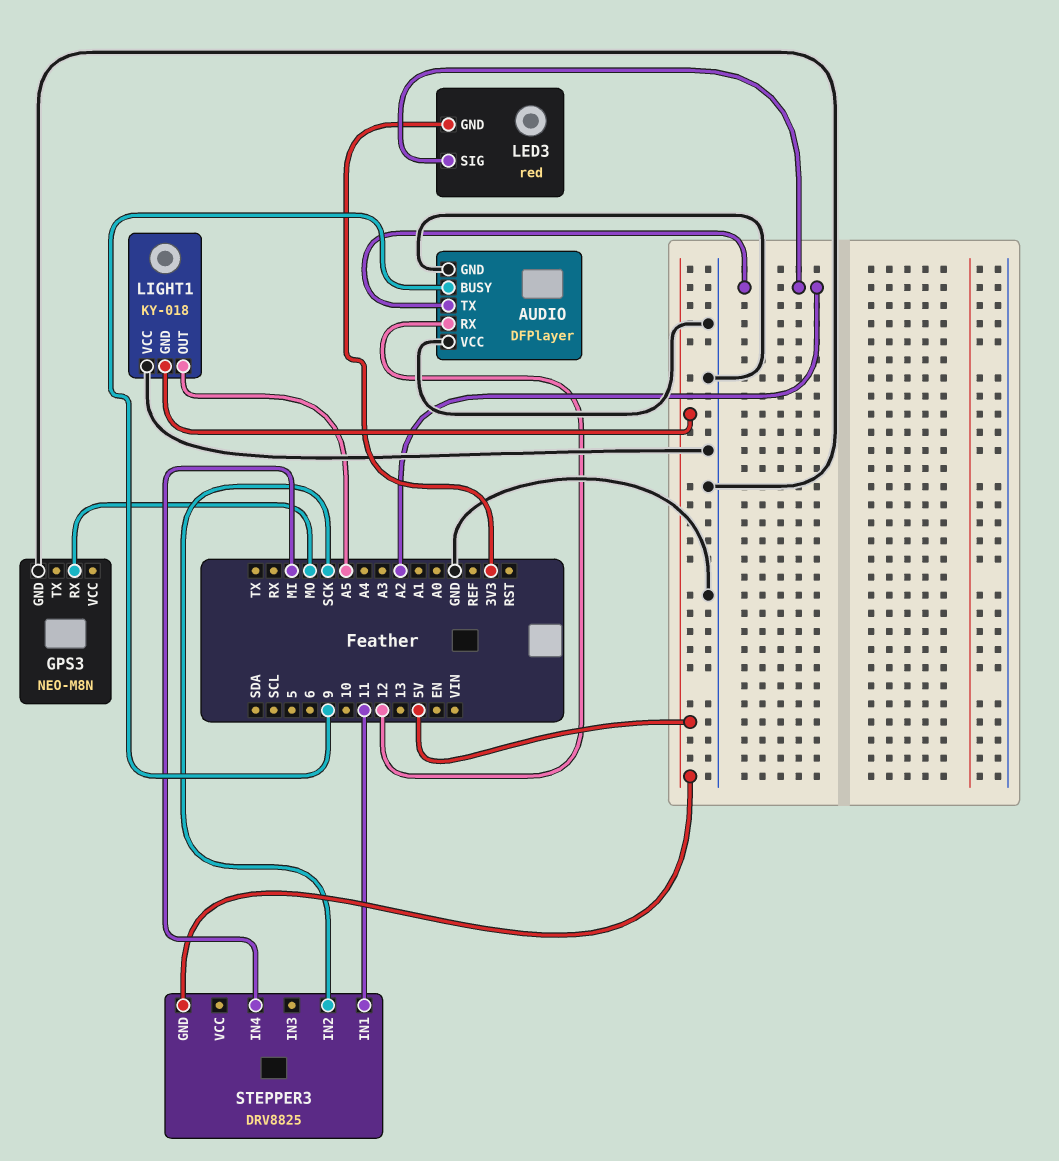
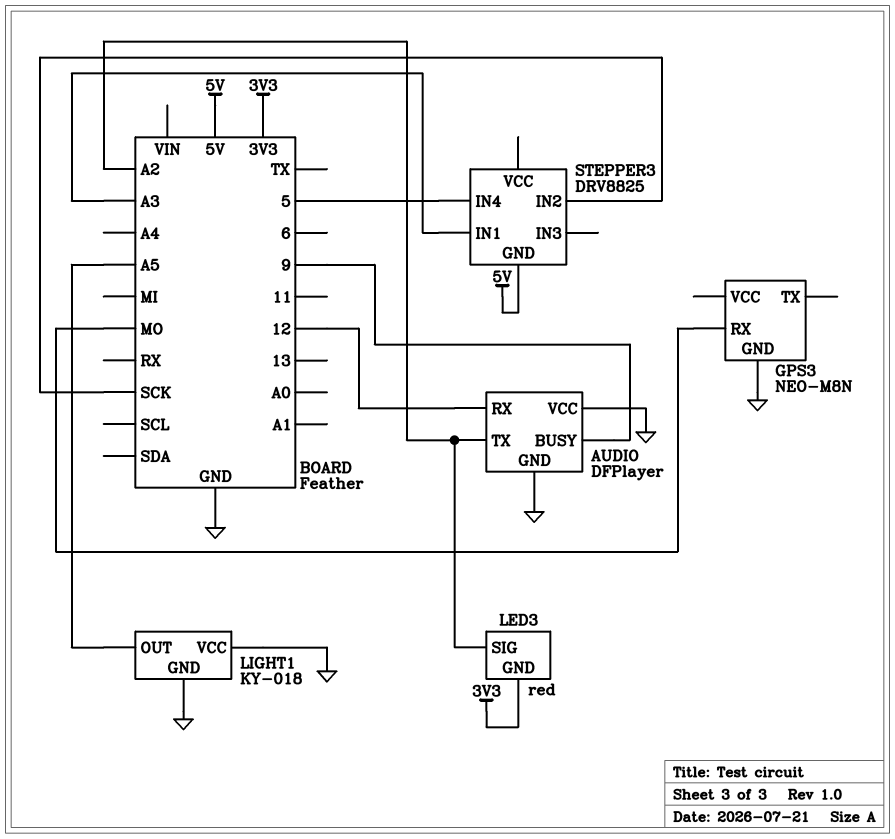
LIGHT1 pin GND: 5V -> GND
STEPPER3 pin IN1: 11 -> A3
STEPPER3 pin IN4: MI -> 5

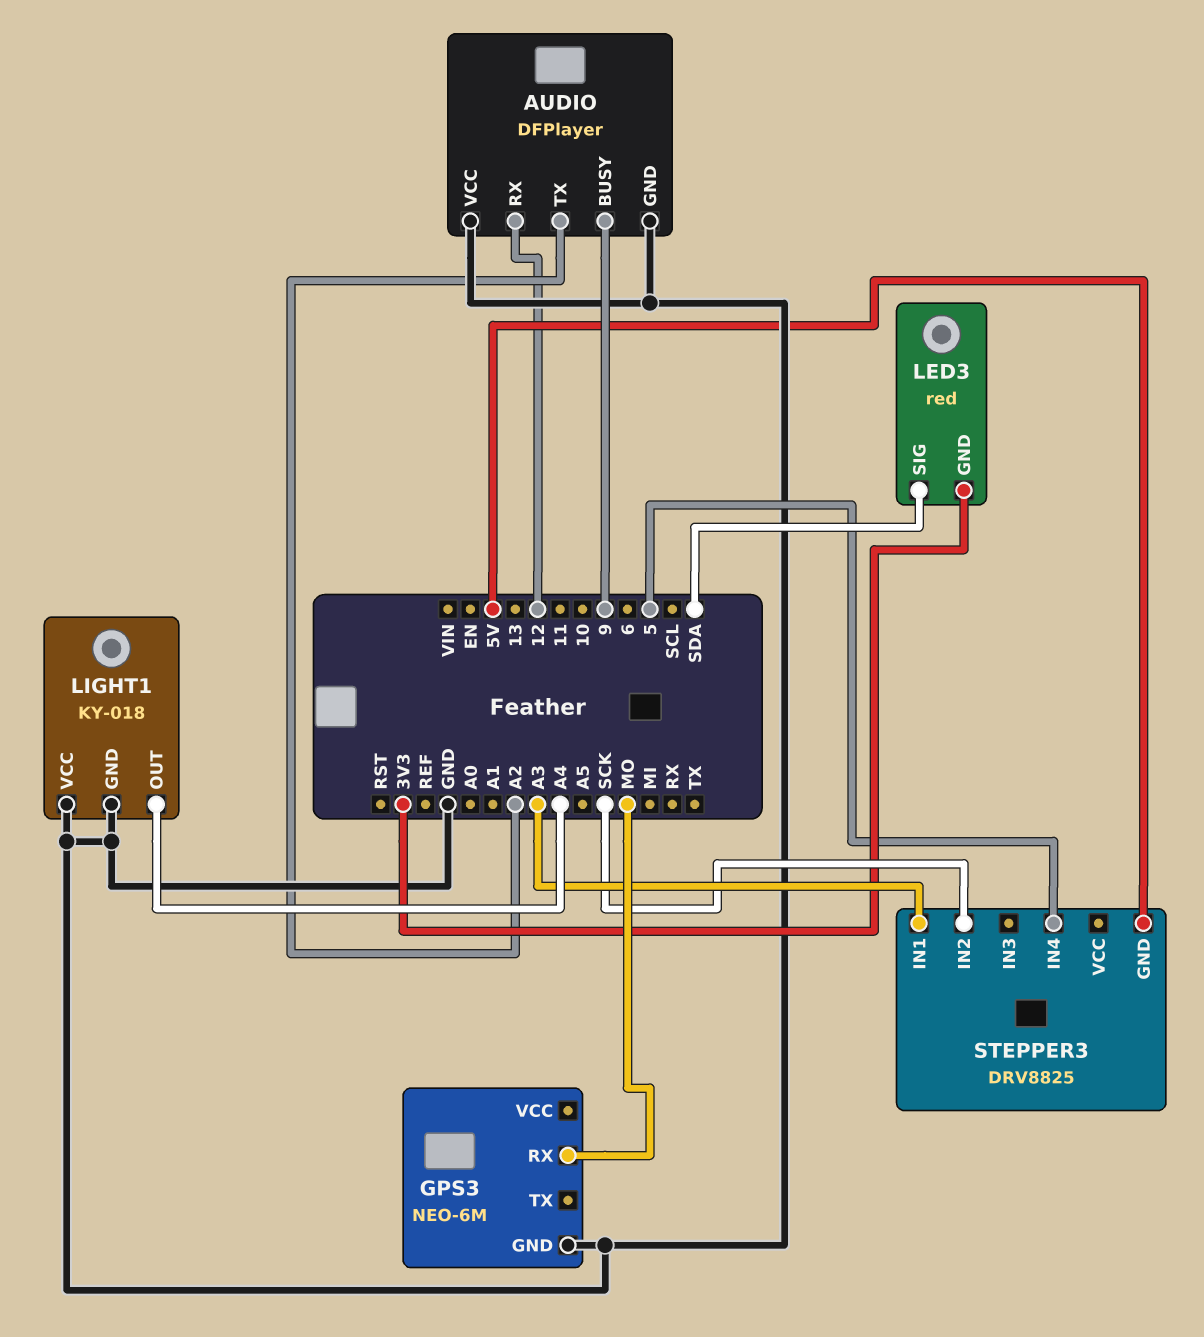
GPS3: NEO-M8N -> NEO-6M
LED3 pin SIG: A2 -> SDA
LIGHT1 pin OUT: A5 -> A4

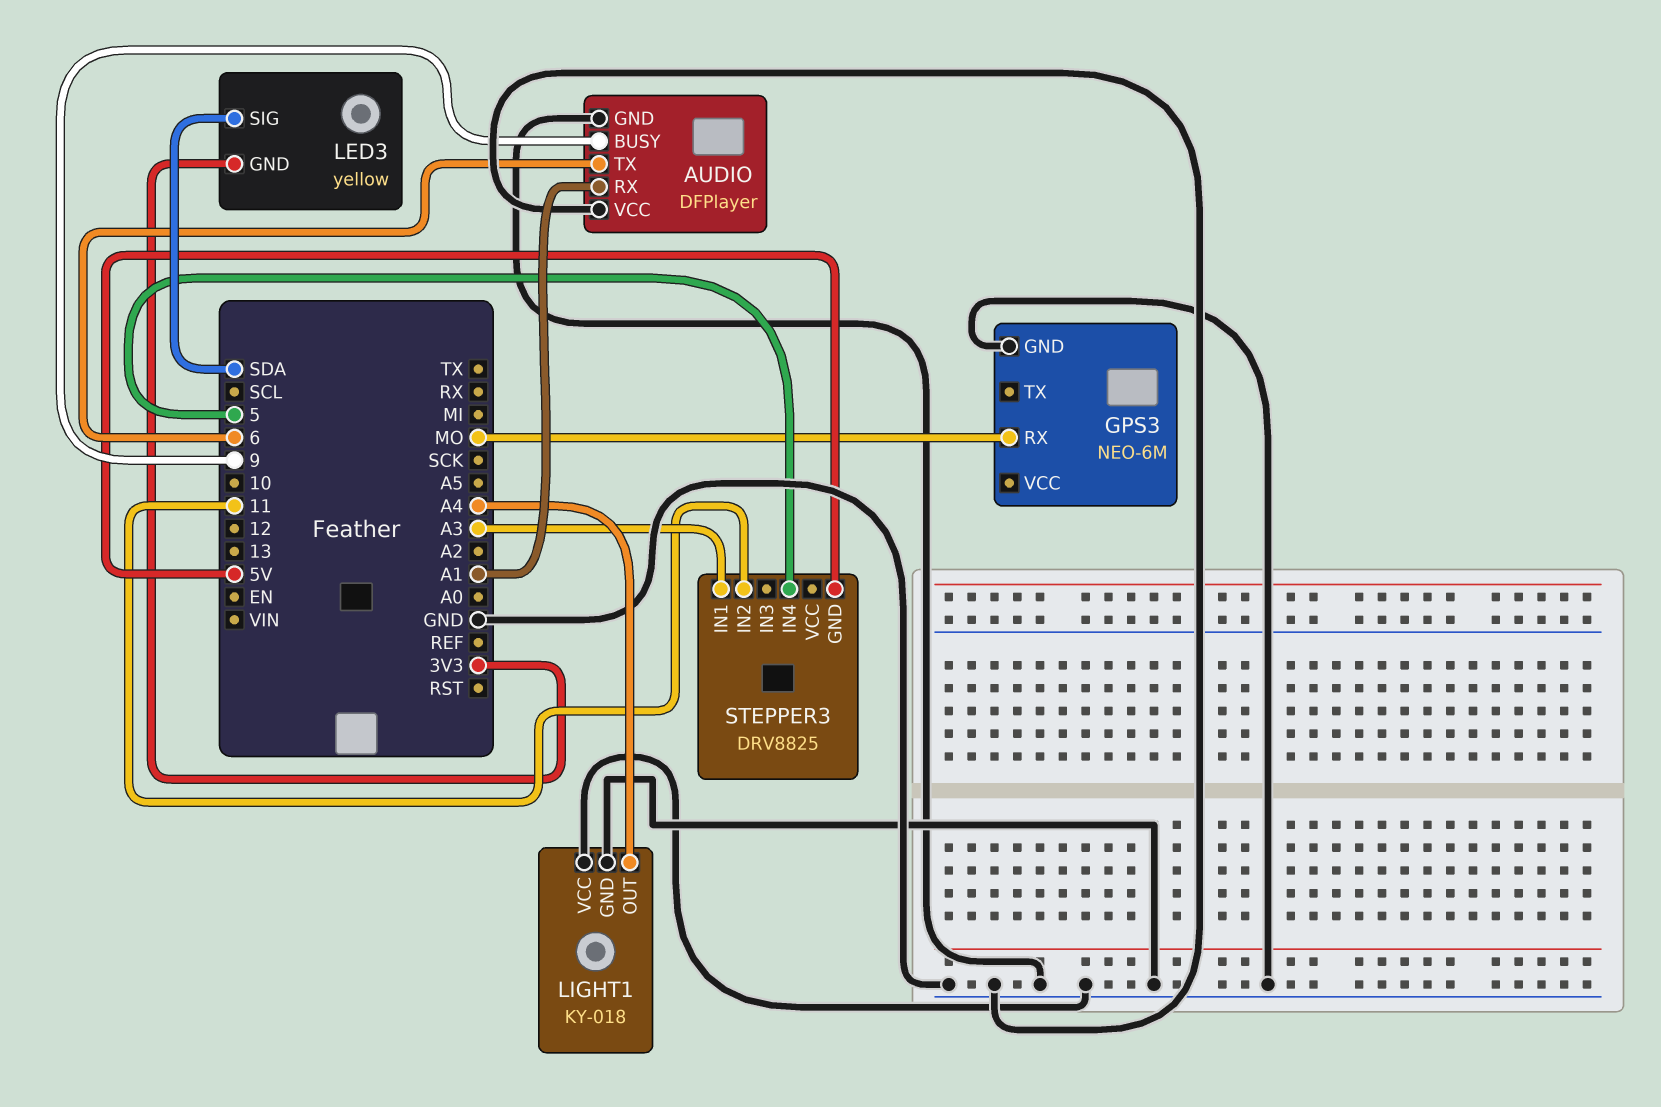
AUDIO pin RX: 12 -> A1
AUDIO pin TX: A2 -> 6
LED3: red -> yellow
STEPPER3 pin IN2: SCK -> 11

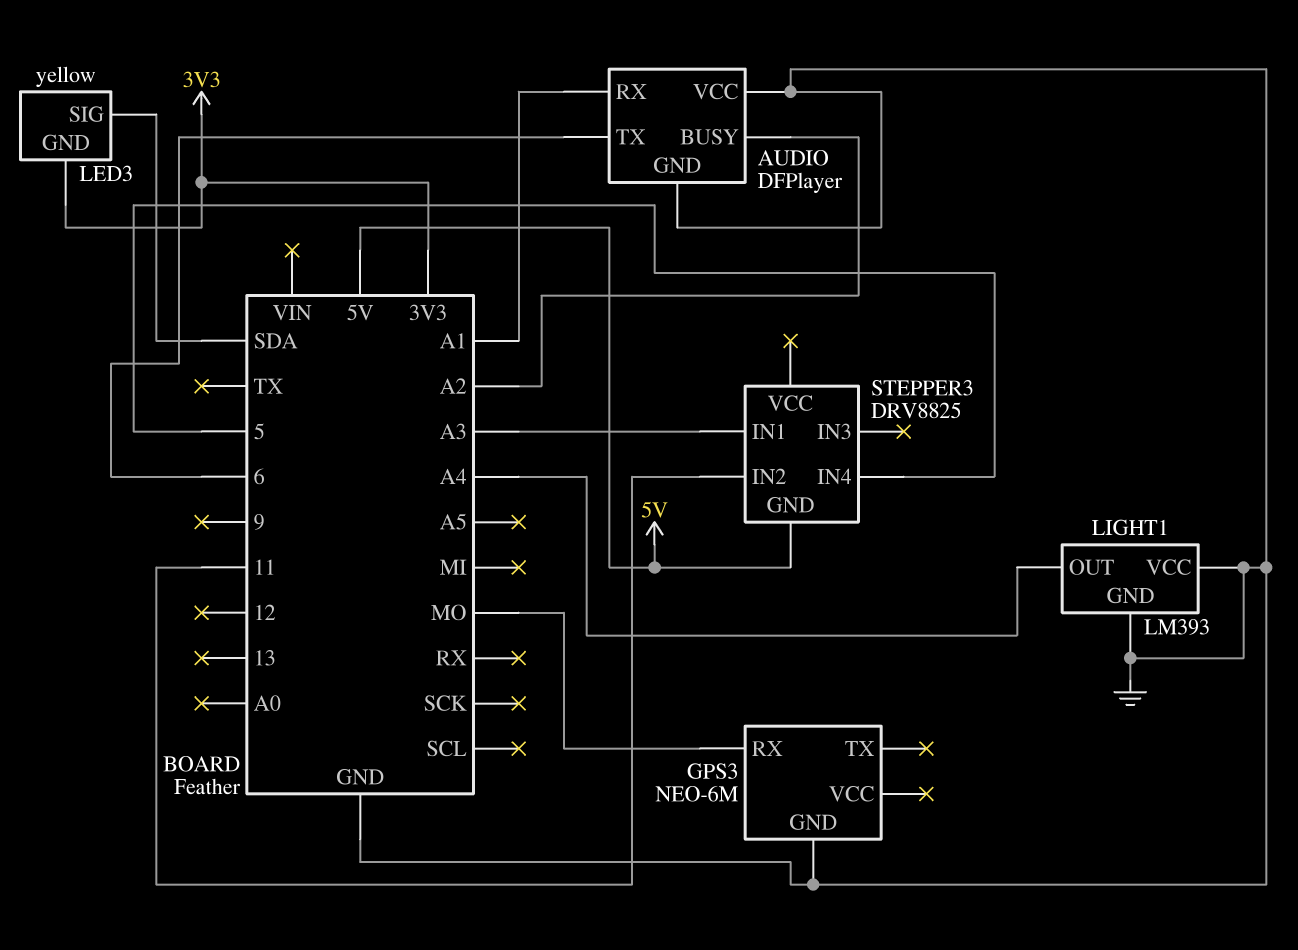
AUDIO pin BUSY: 9 -> A2
LIGHT1: KY-018 -> LM393

